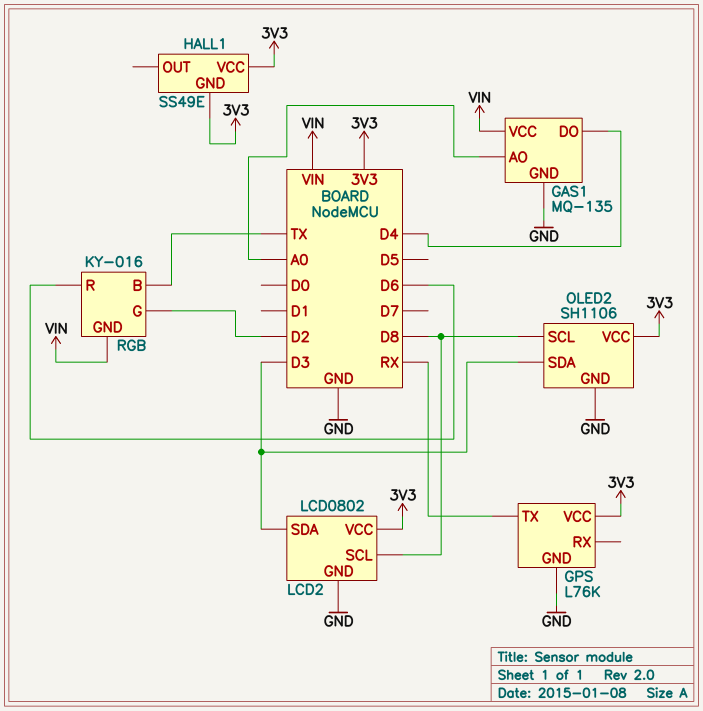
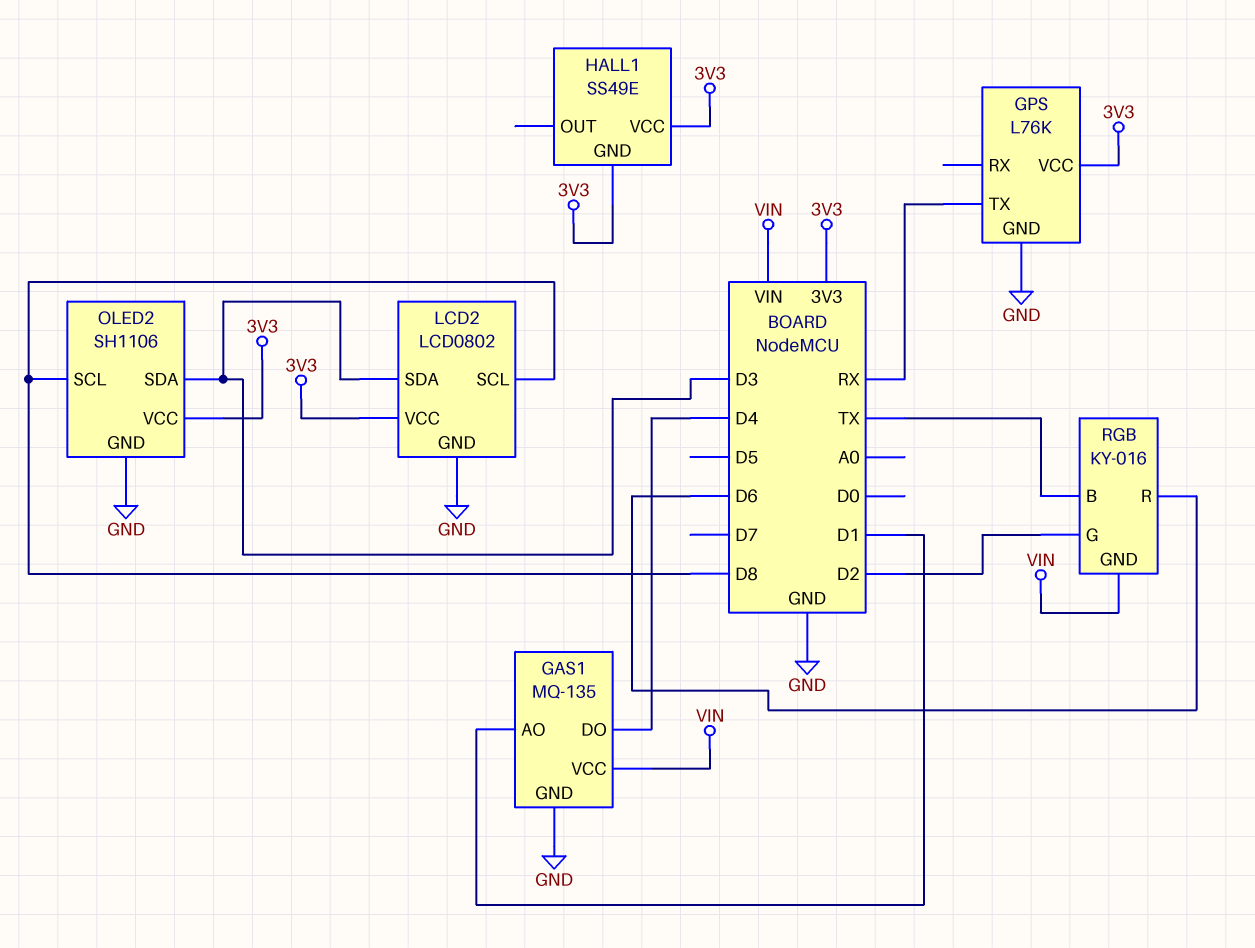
GAS1 pin AO: A0 -> D1

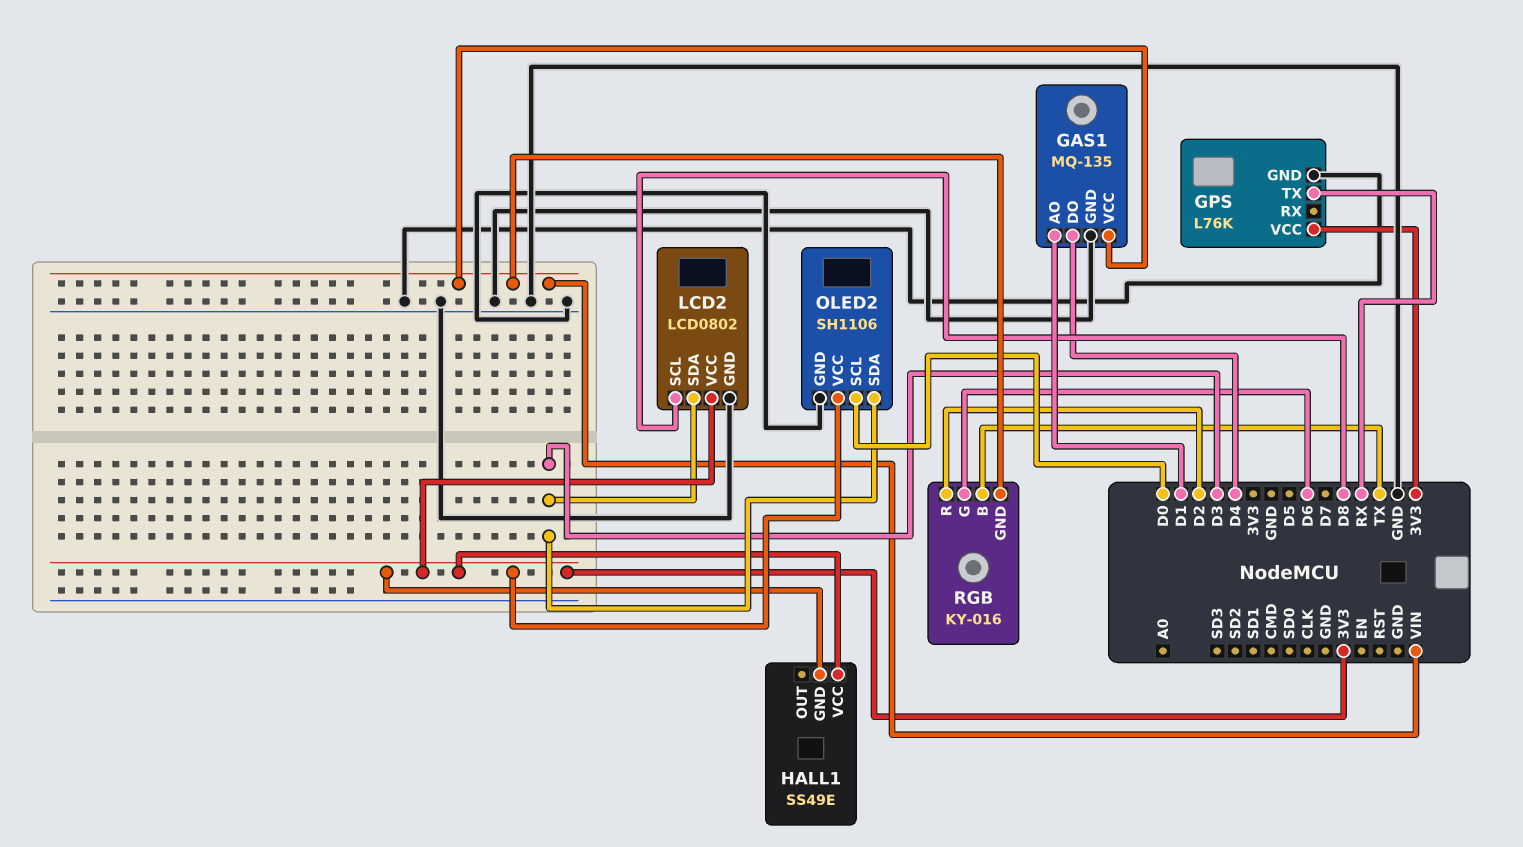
OLED2 pin SCL: D8 -> D0
RGB pin G: D2 -> D6
RGB pin R: D6 -> D2

